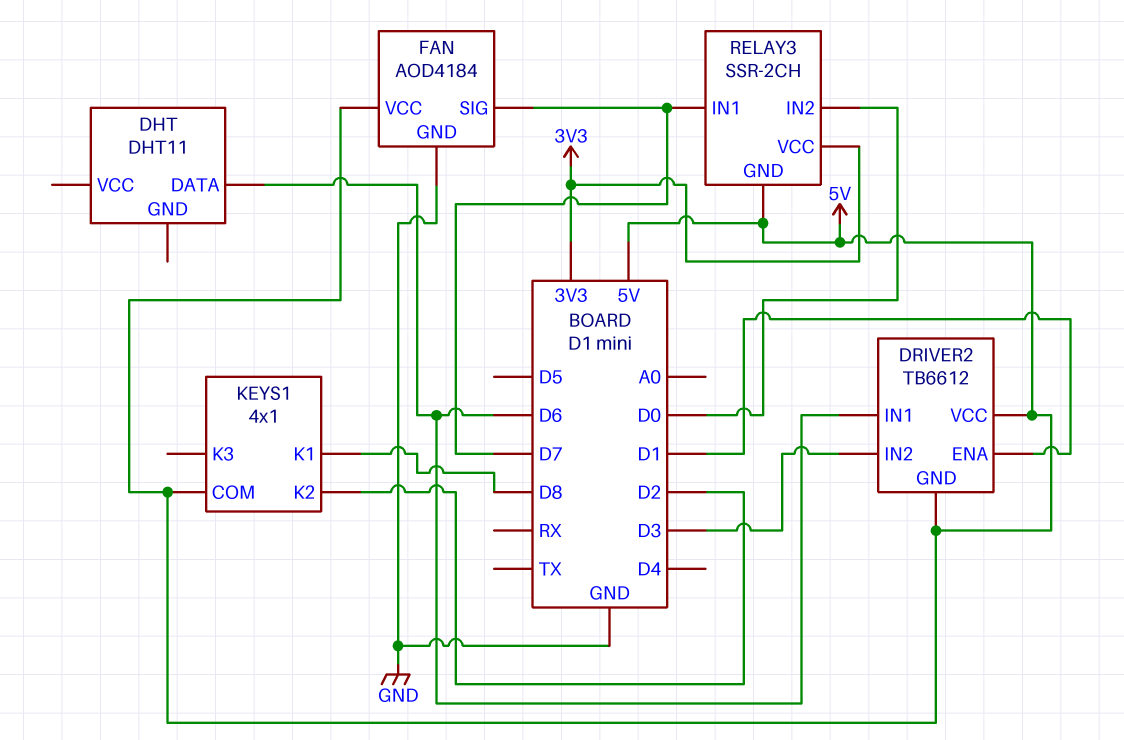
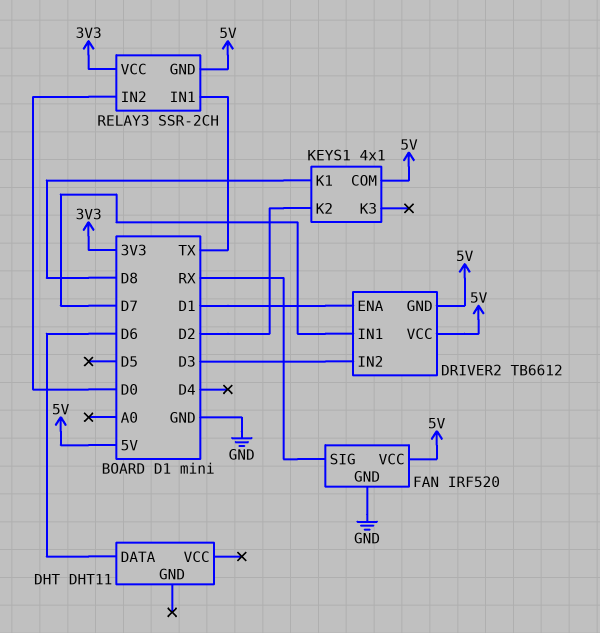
DRIVER2 pin IN1: D6 -> D7
FAN: AOD4184 -> IRF520
FAN pin SIG: D7 -> RX
RELAY3 pin IN1: D7 -> TX

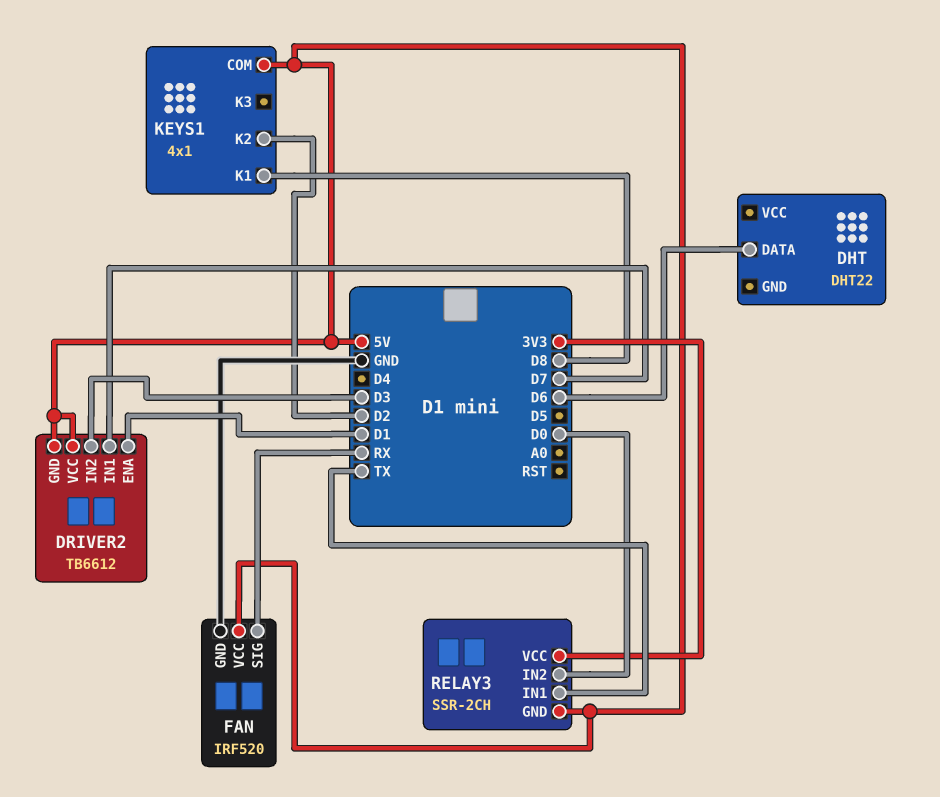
DHT: DHT11 -> DHT22

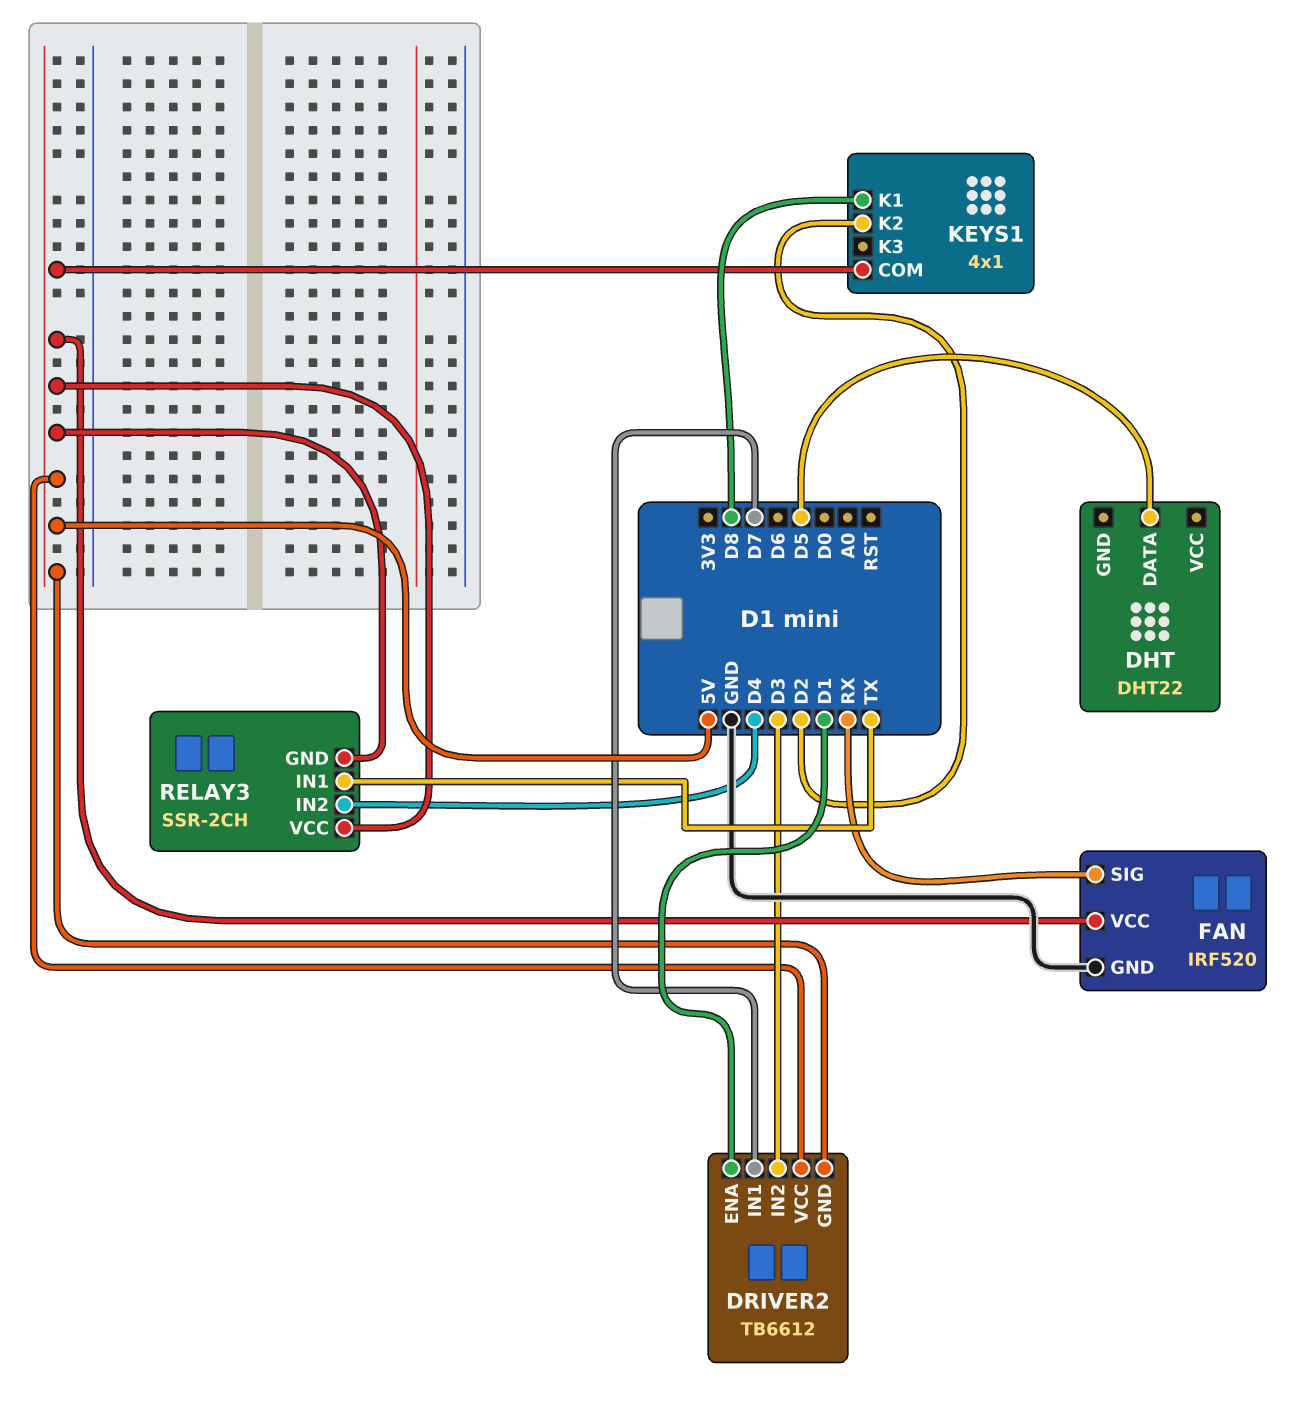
DHT pin DATA: D6 -> D5
RELAY3 pin IN2: D0 -> D4
RELAY3 pin VCC: 3V3 -> 5V

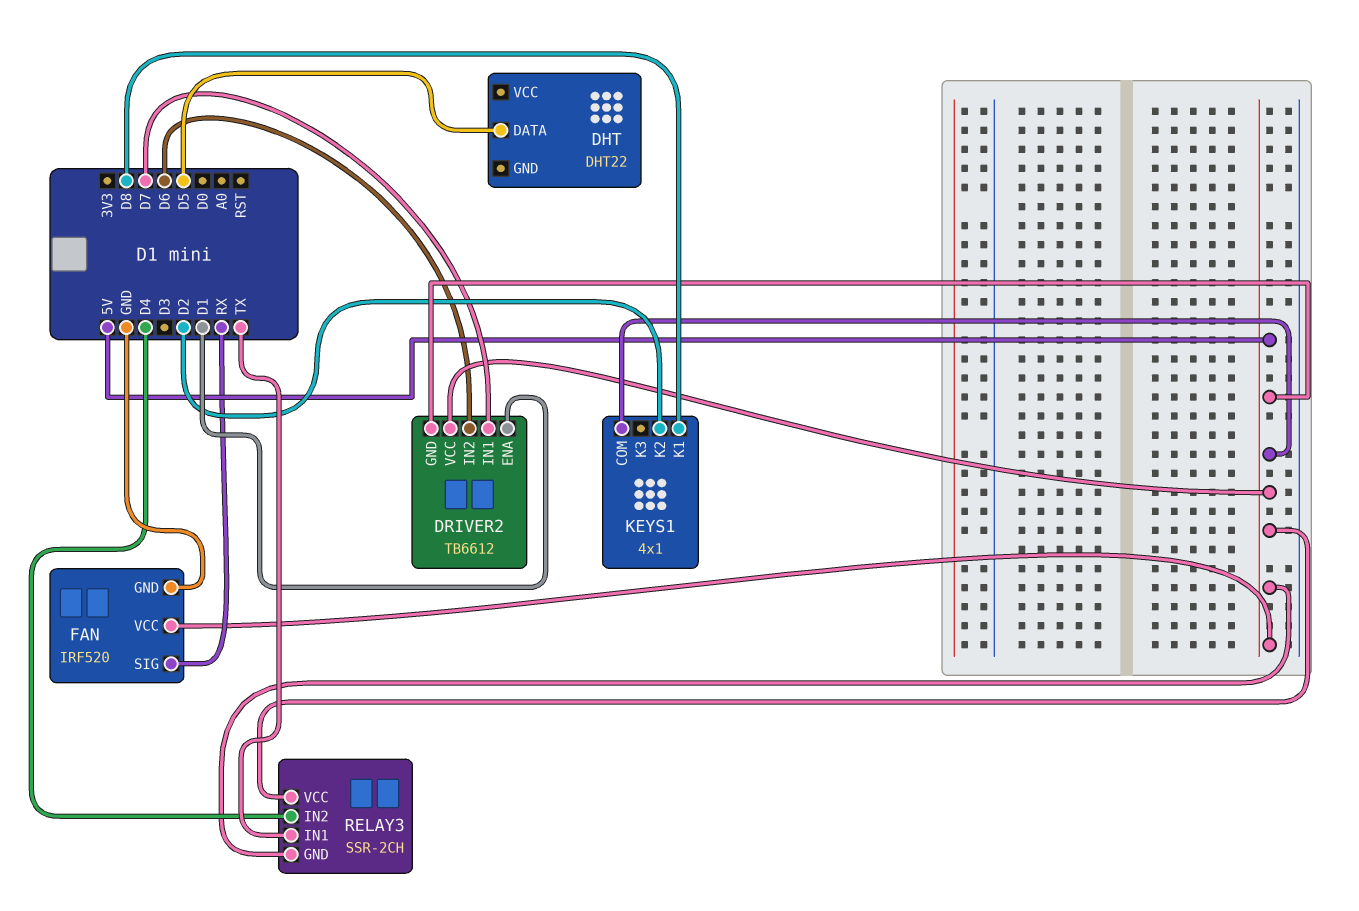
DRIVER2 pin IN2: D3 -> D6

